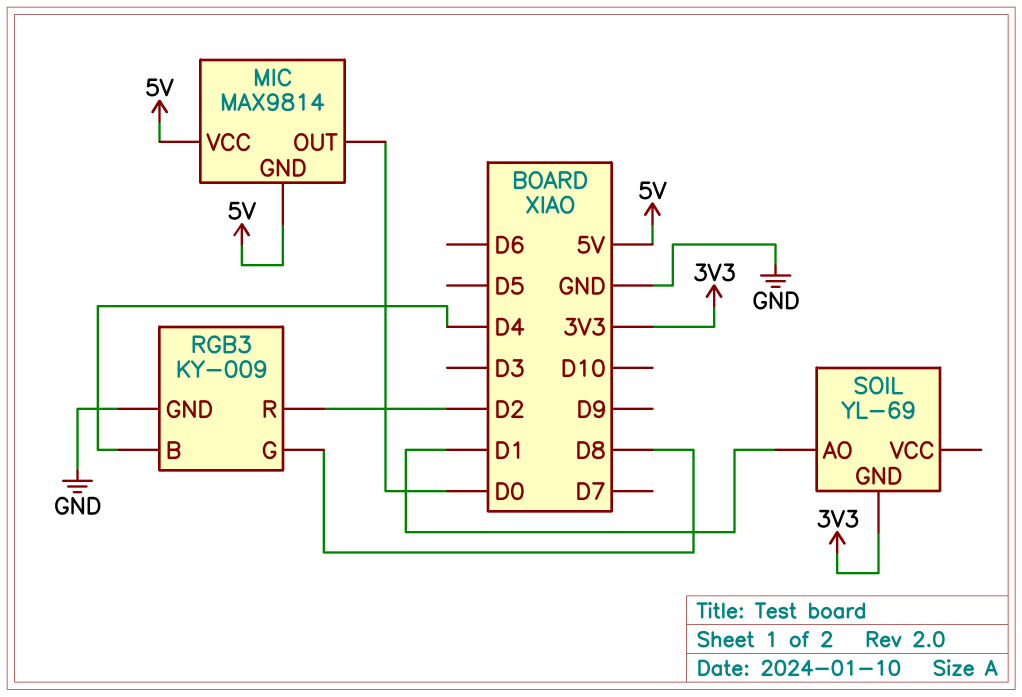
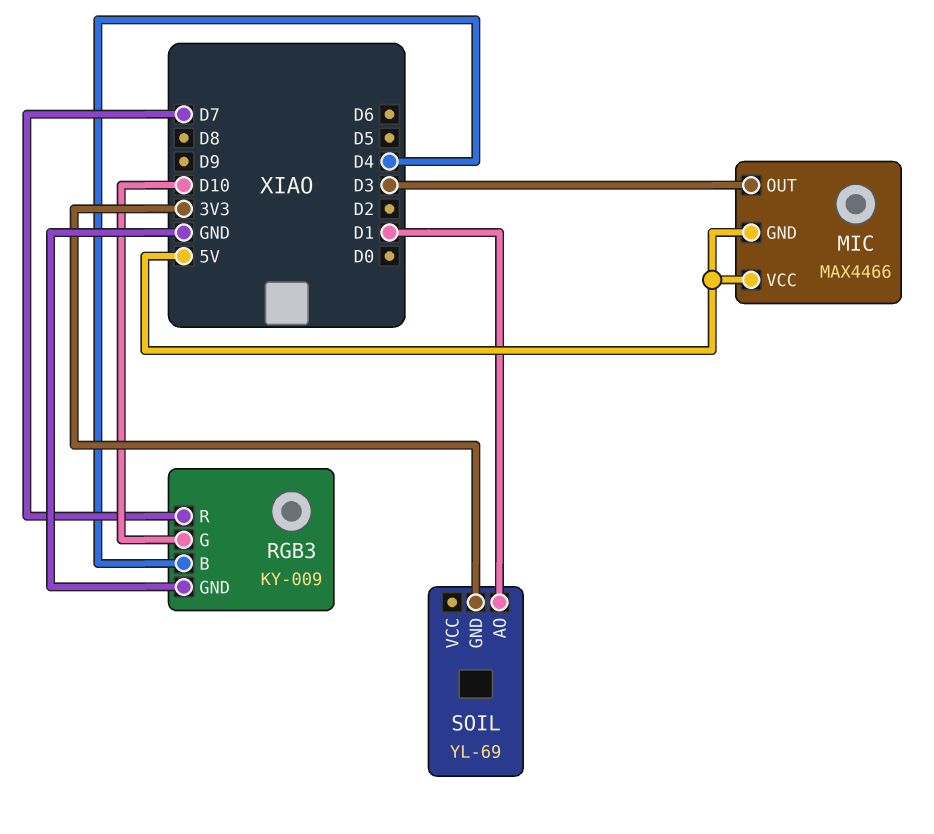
MIC: MAX9814 -> MAX4466
MIC pin OUT: D0 -> D3
RGB3 pin G: D8 -> D10
RGB3 pin R: D2 -> D7

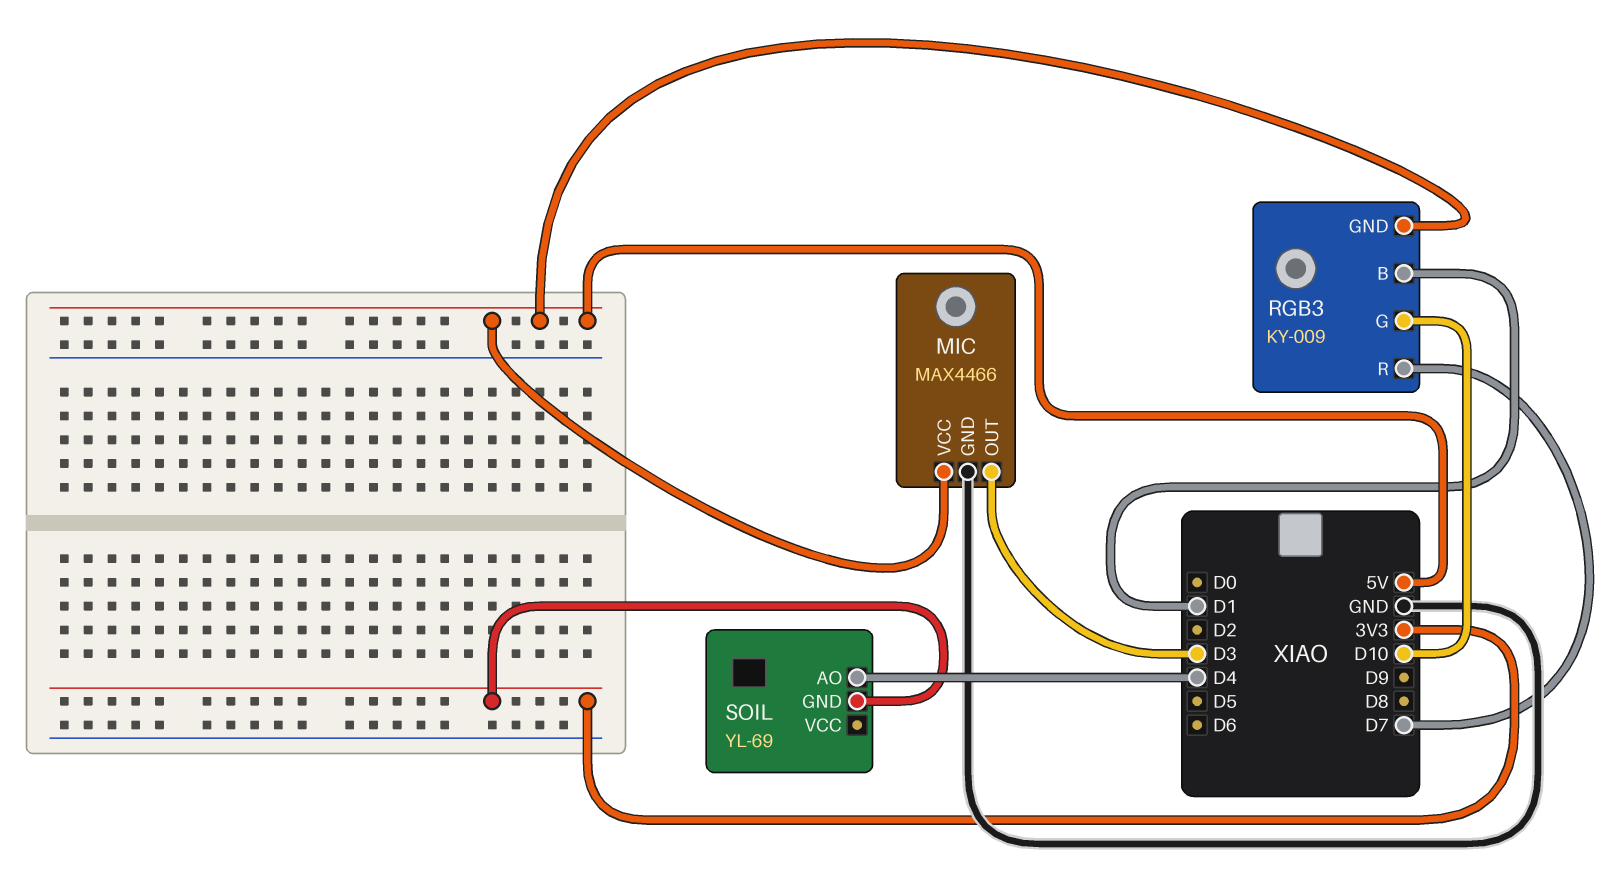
MIC pin GND: 5V -> GND
RGB3 pin B: D4 -> D1
RGB3 pin GND: GND -> 5V
SOIL pin AO: D1 -> D4

